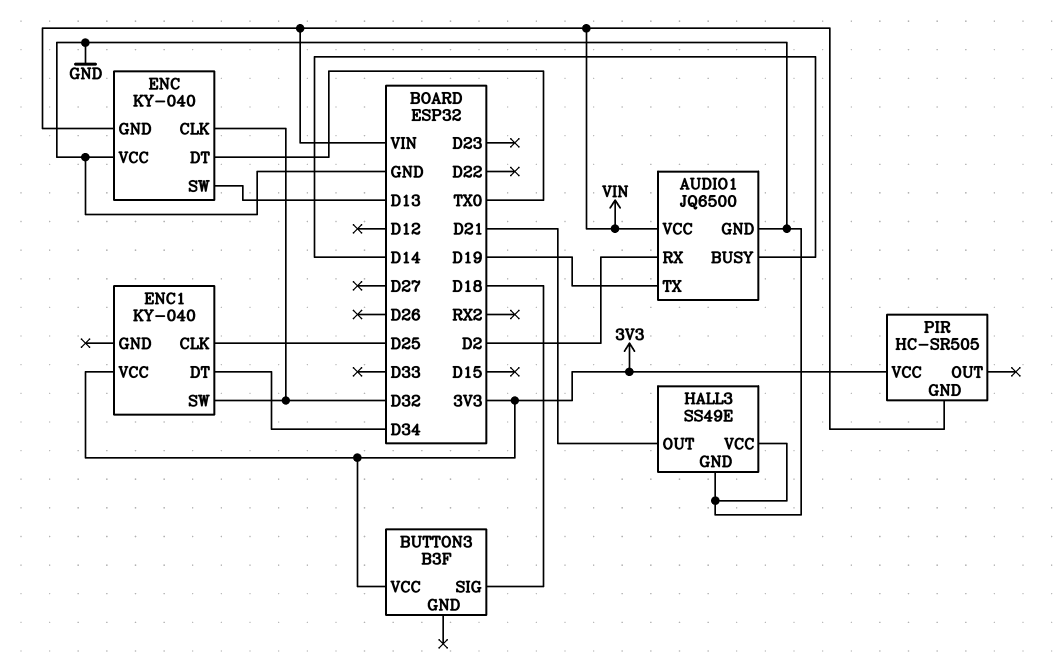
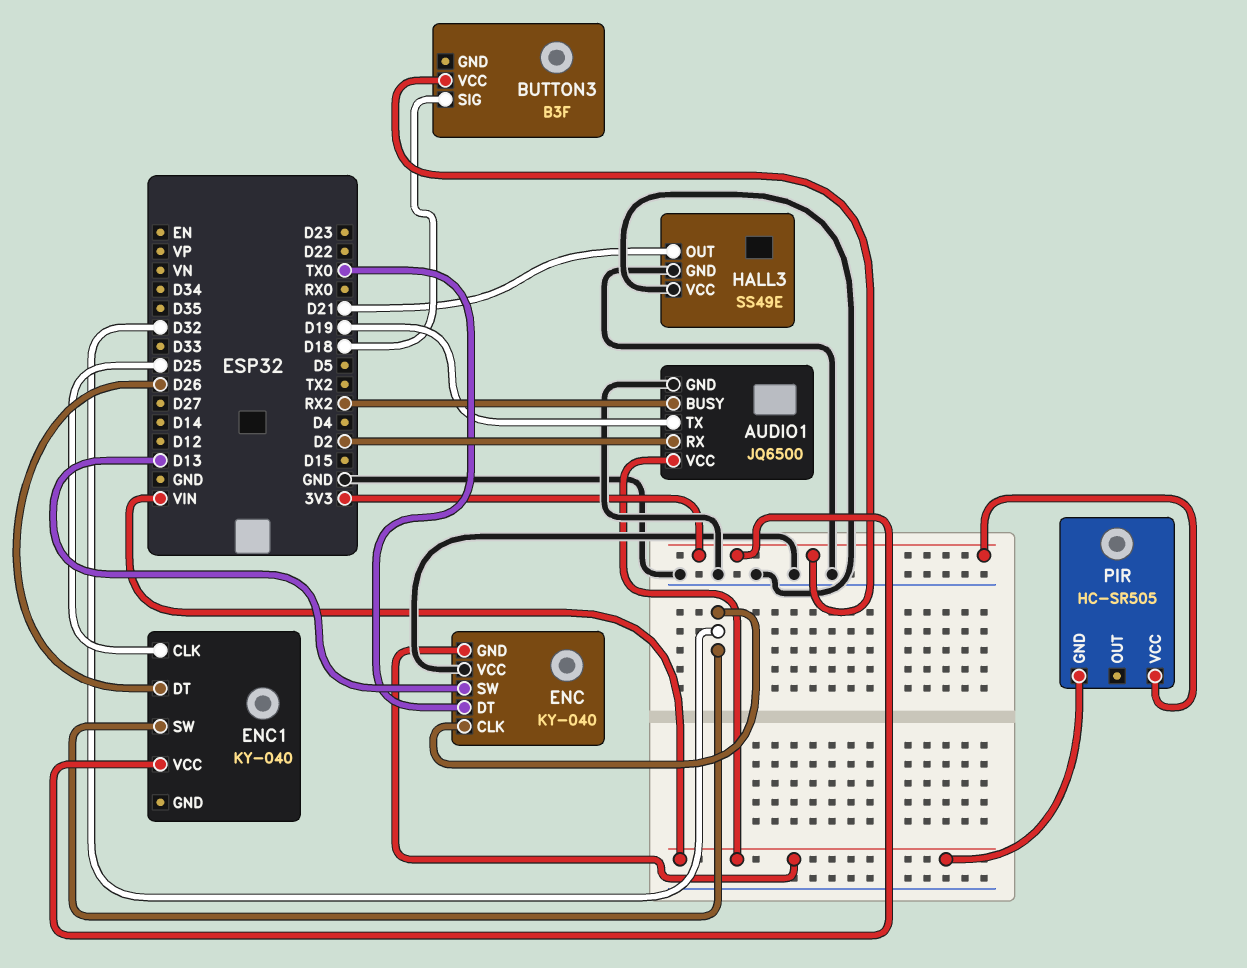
AUDIO1 pin BUSY: D14 -> RX2
ENC1 pin DT: D34 -> D26

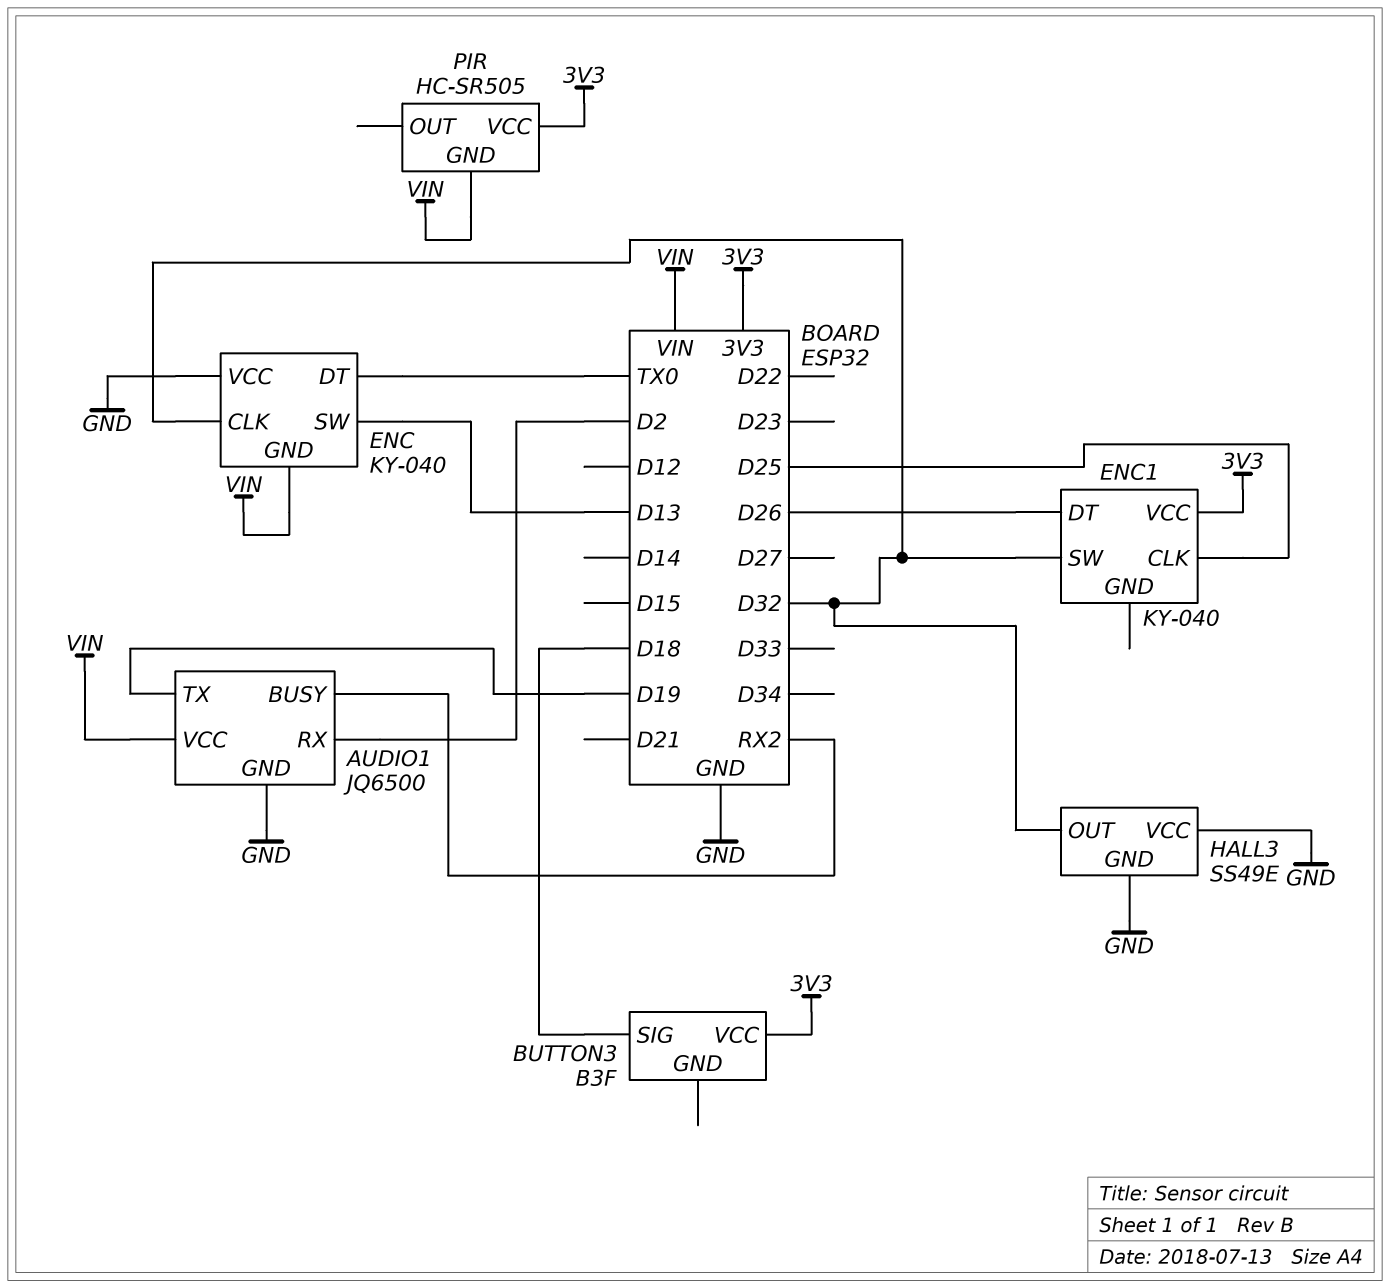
HALL3 pin OUT: D21 -> D32

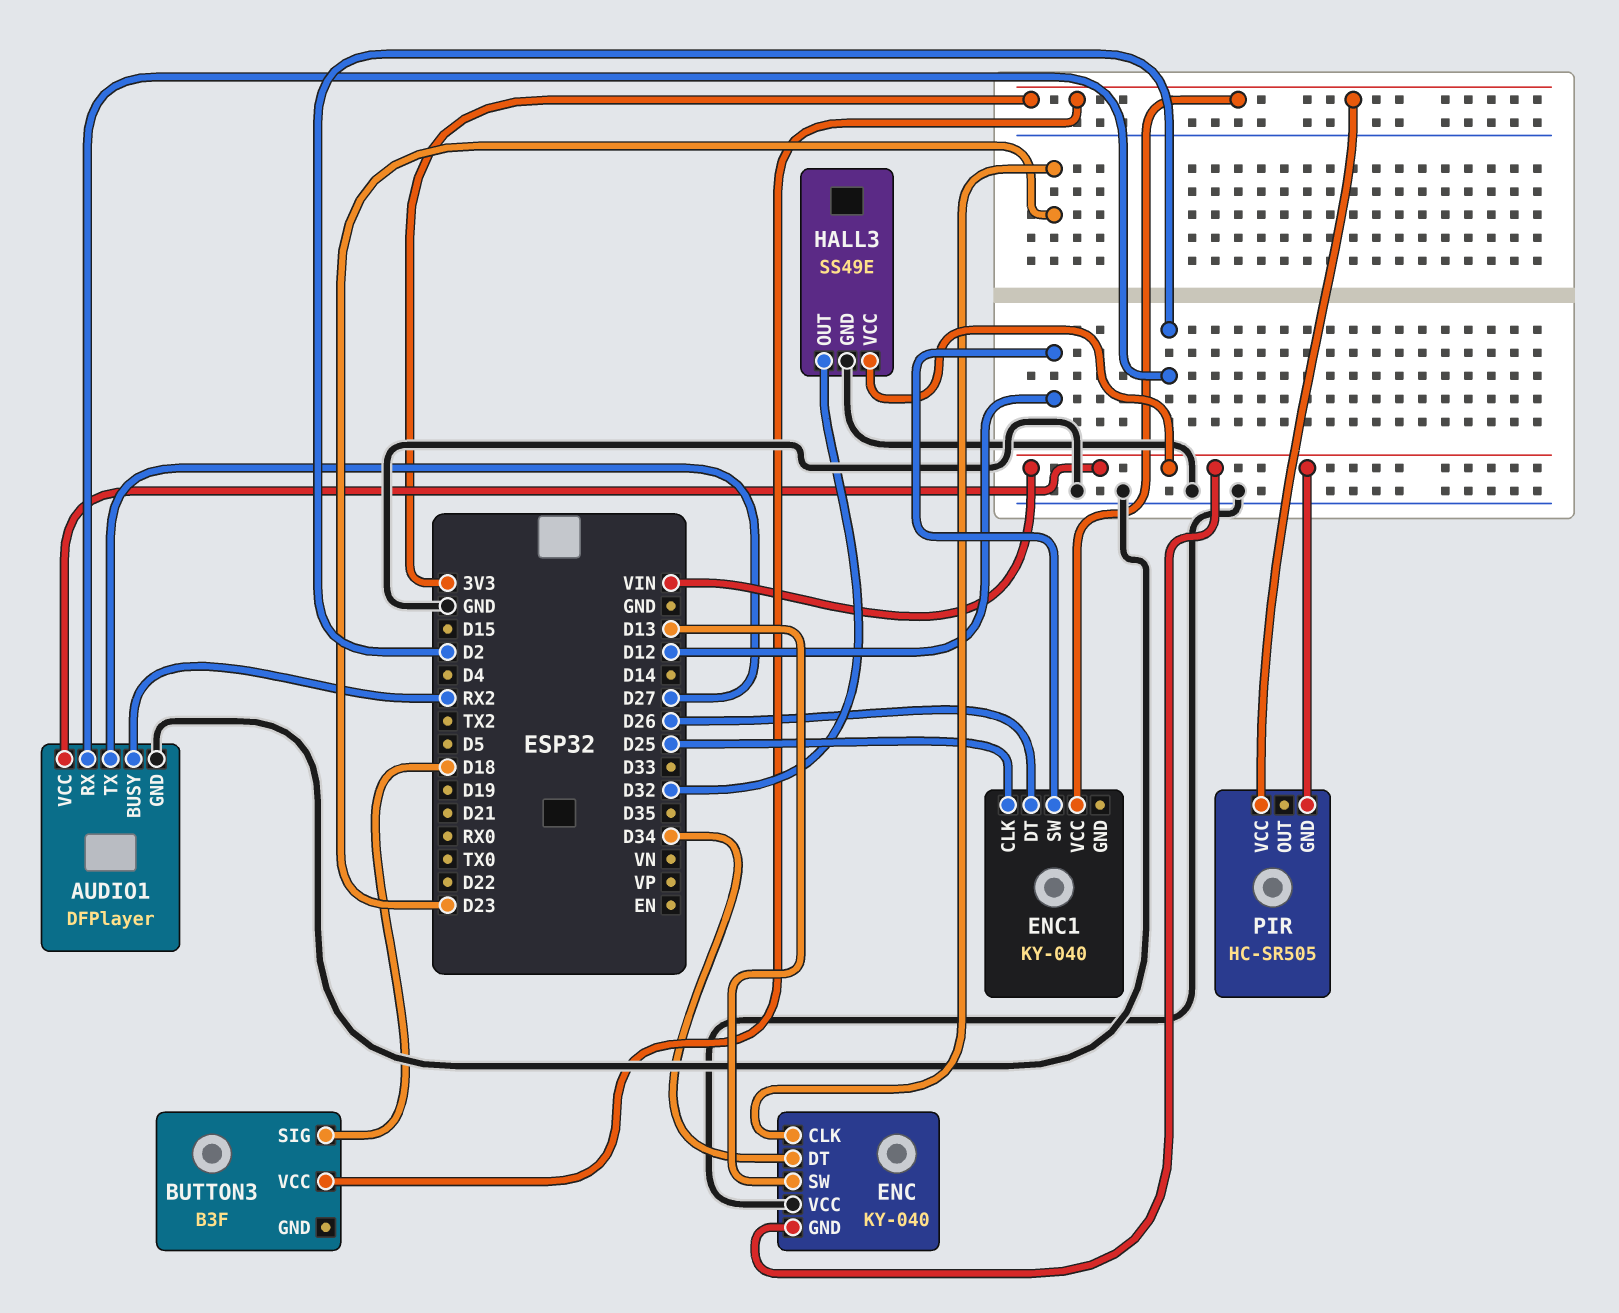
AUDIO1: JQ6500 -> DFPlayer
AUDIO1 pin TX: D19 -> D27
ENC pin CLK: D32 -> D23
ENC pin DT: TX0 -> D34
ENC1 pin SW: D32 -> D12
HALL3 pin VCC: GND -> VIN

